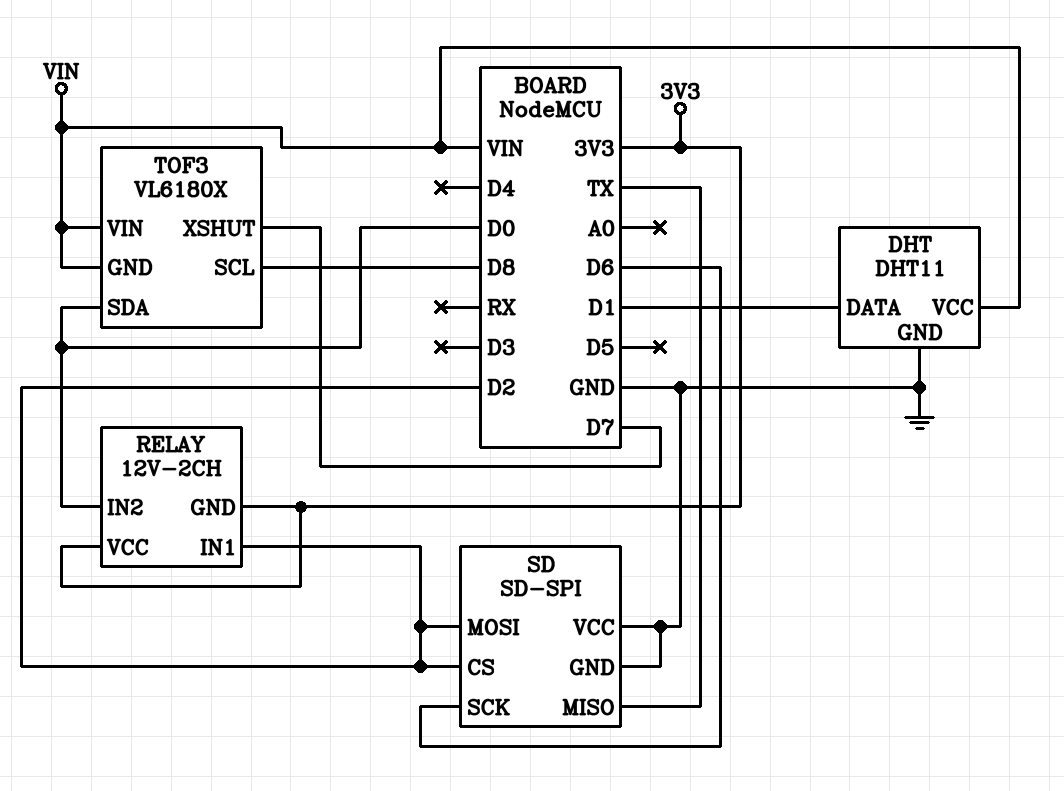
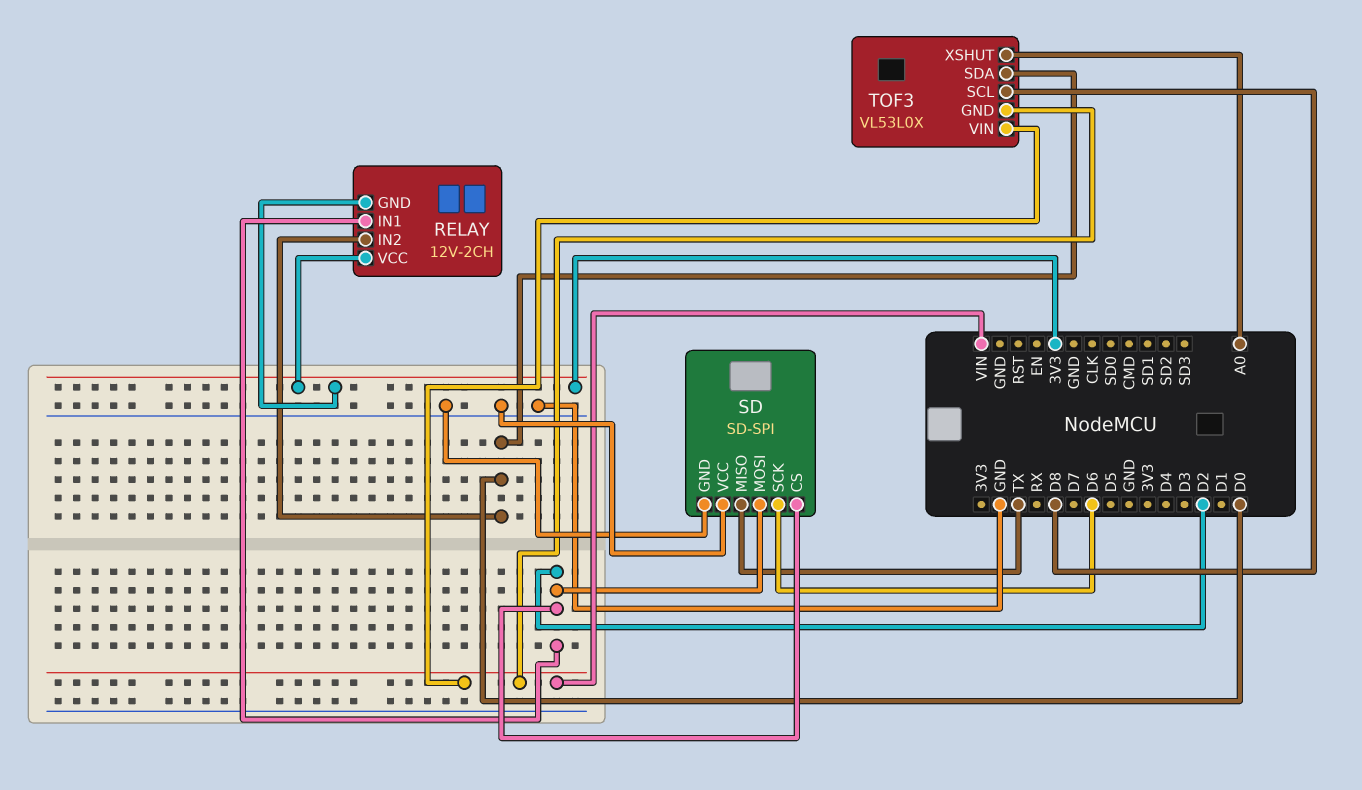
DHT: DHT11 -> none
DHT pin DATA: D1 -> none
DHT pin GND: GND -> none
DHT pin VCC: VIN -> none
TOF3: VL6180X -> VL53L0X
TOF3 pin XSHUT: D7 -> A0

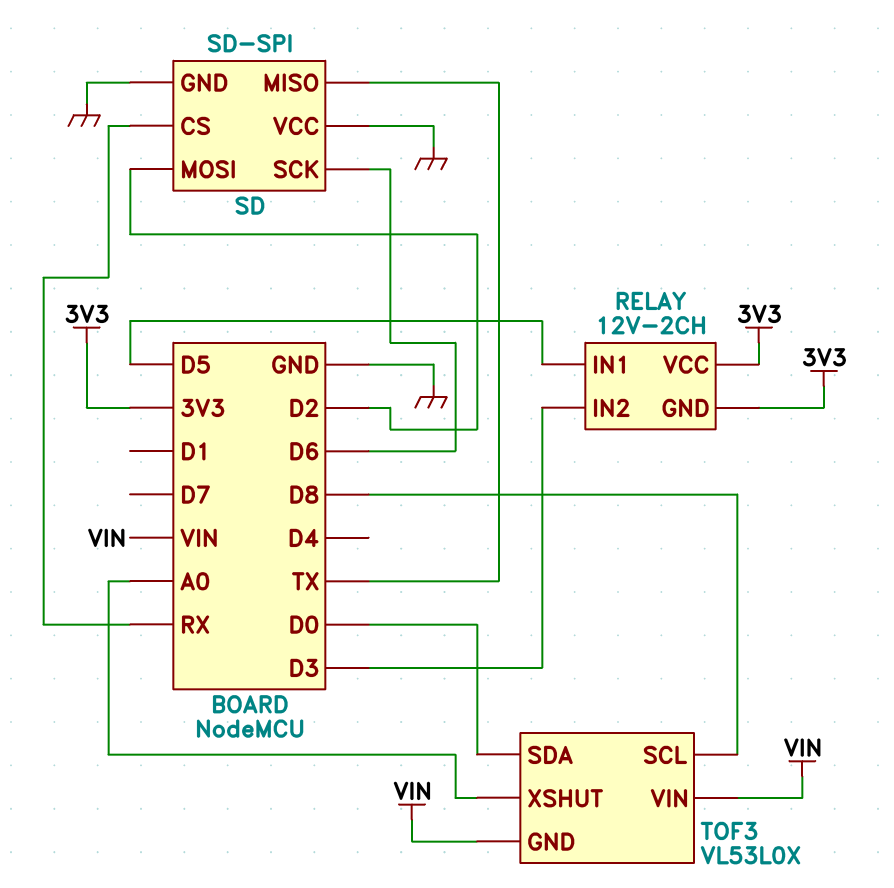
RELAY pin IN1: D2 -> D5
RELAY pin IN2: D0 -> D3
SD pin CS: D2 -> RX

